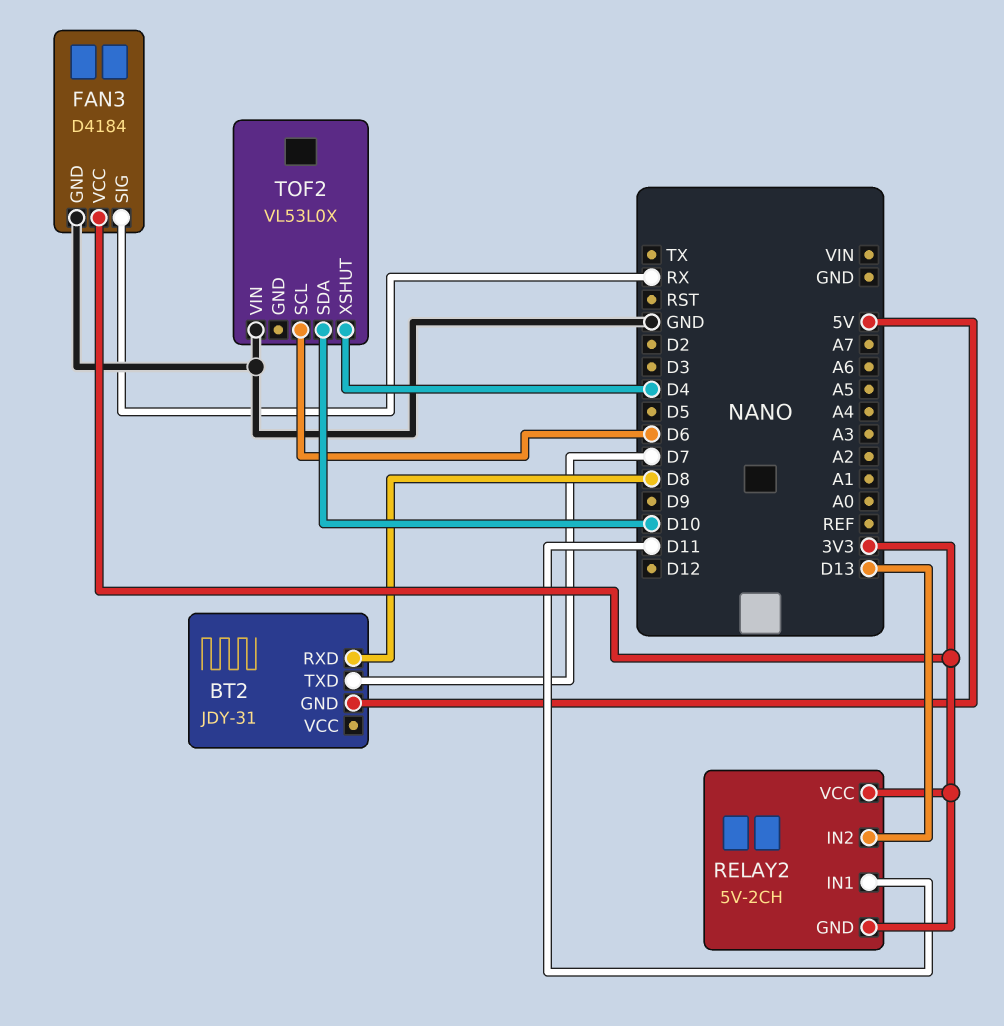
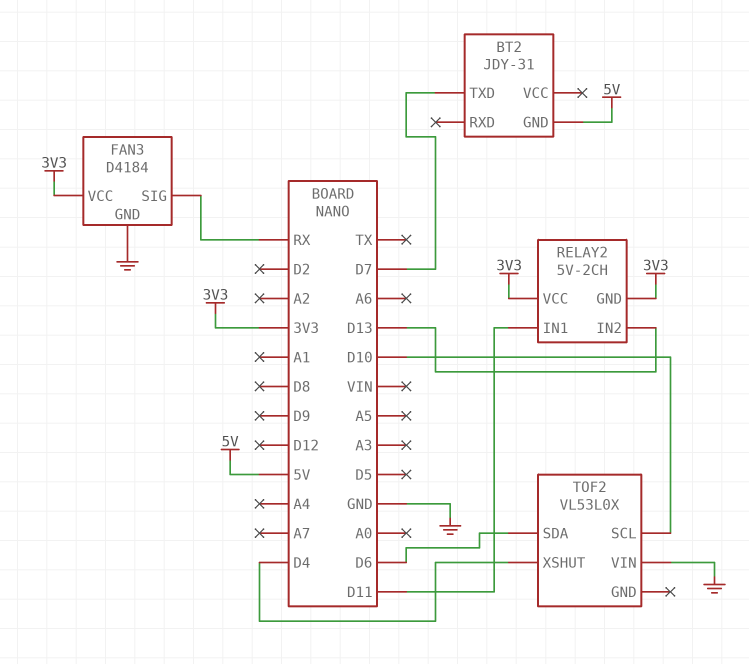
BT2 pin RXD: D8 -> none
TOF2 pin SCL: D6 -> D10
TOF2 pin SDA: D10 -> D6

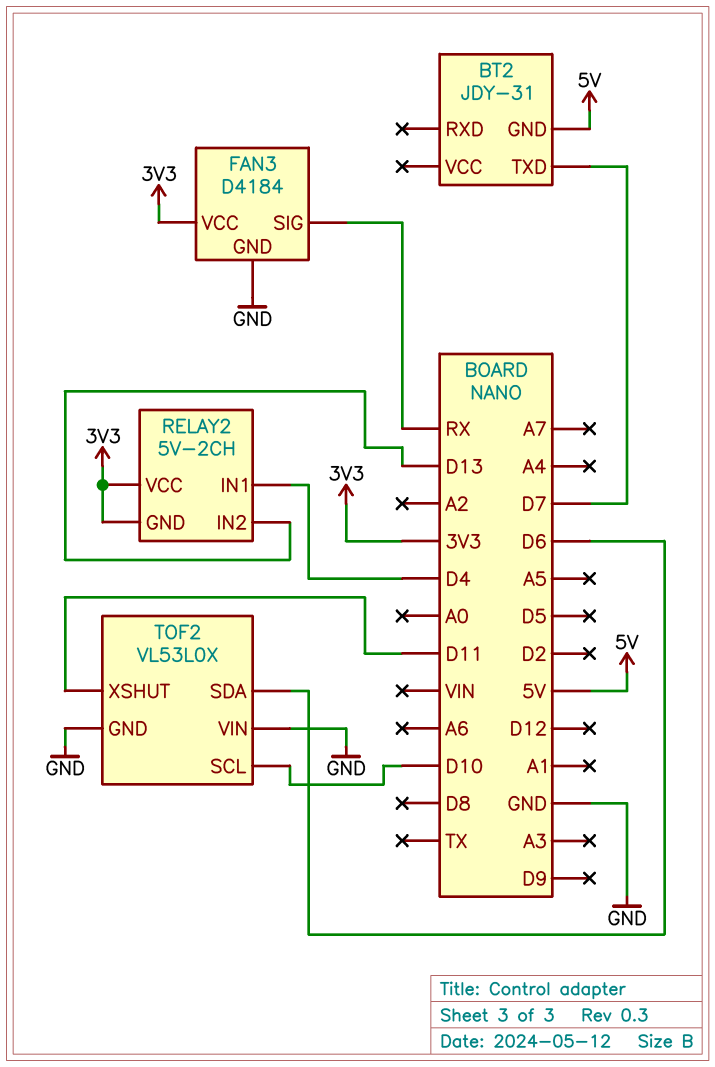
RELAY2 pin IN1: D11 -> D4
TOF2 pin GND: none -> GND
TOF2 pin XSHUT: D4 -> D11

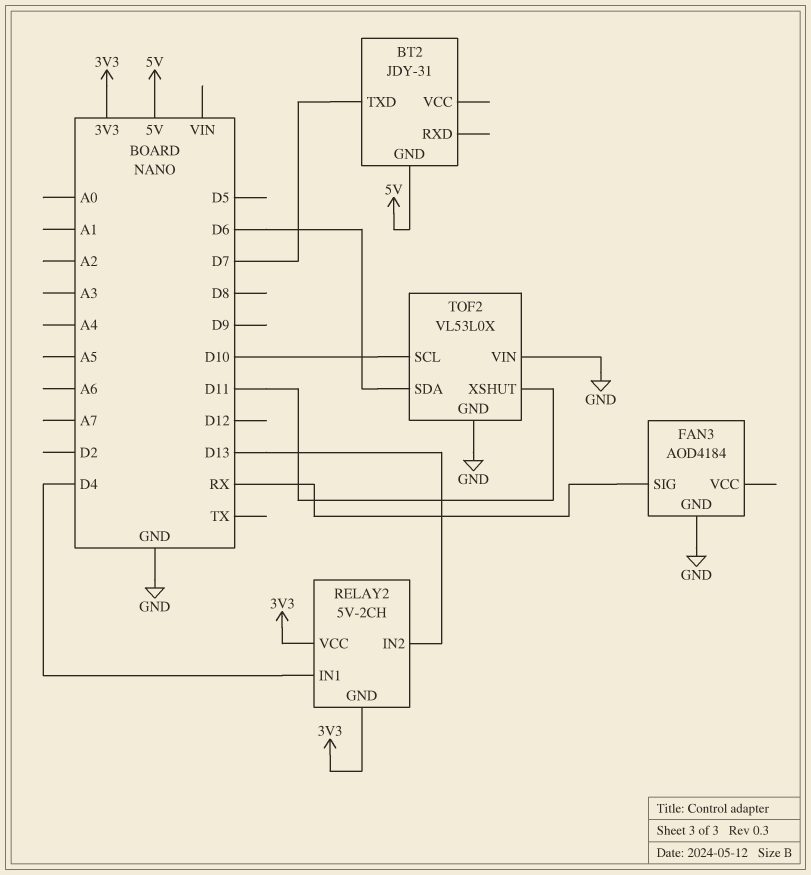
FAN3: D4184 -> AOD4184
FAN3 pin VCC: 3V3 -> none

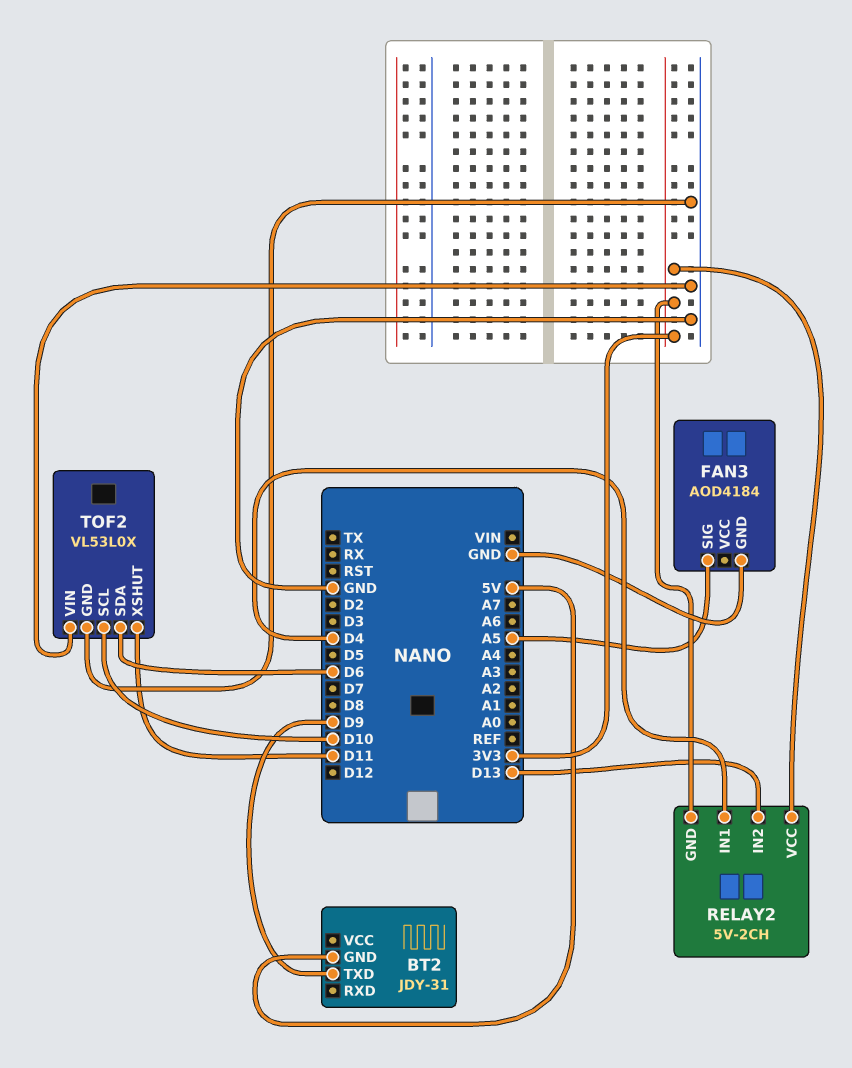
BT2 pin TXD: D7 -> D9
FAN3 pin SIG: RX -> A5

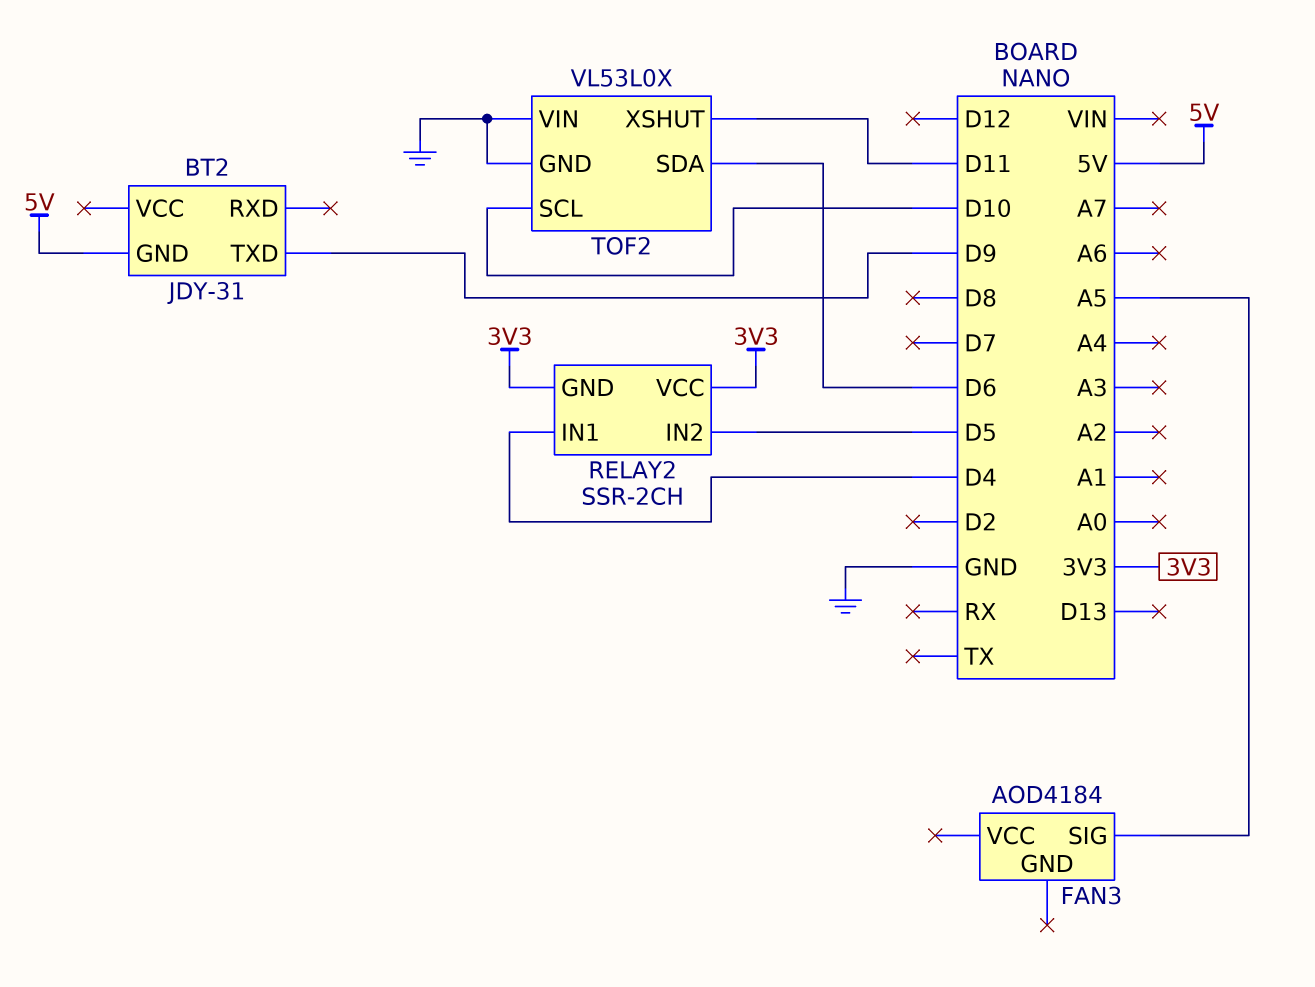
FAN3 pin GND: GND -> none
RELAY2: 5V-2CH -> SSR-2CH
RELAY2 pin IN2: D13 -> D5

